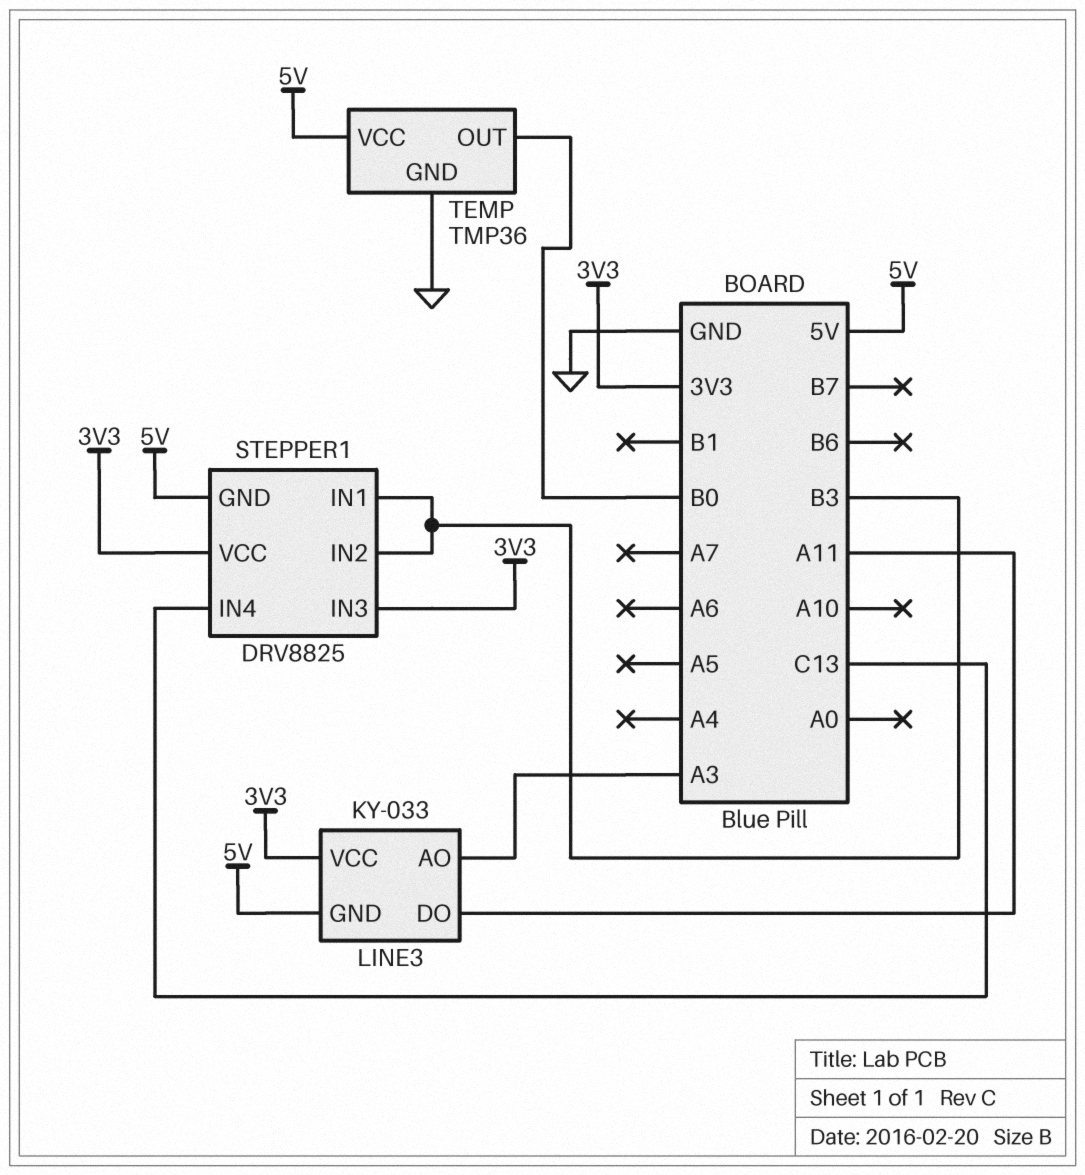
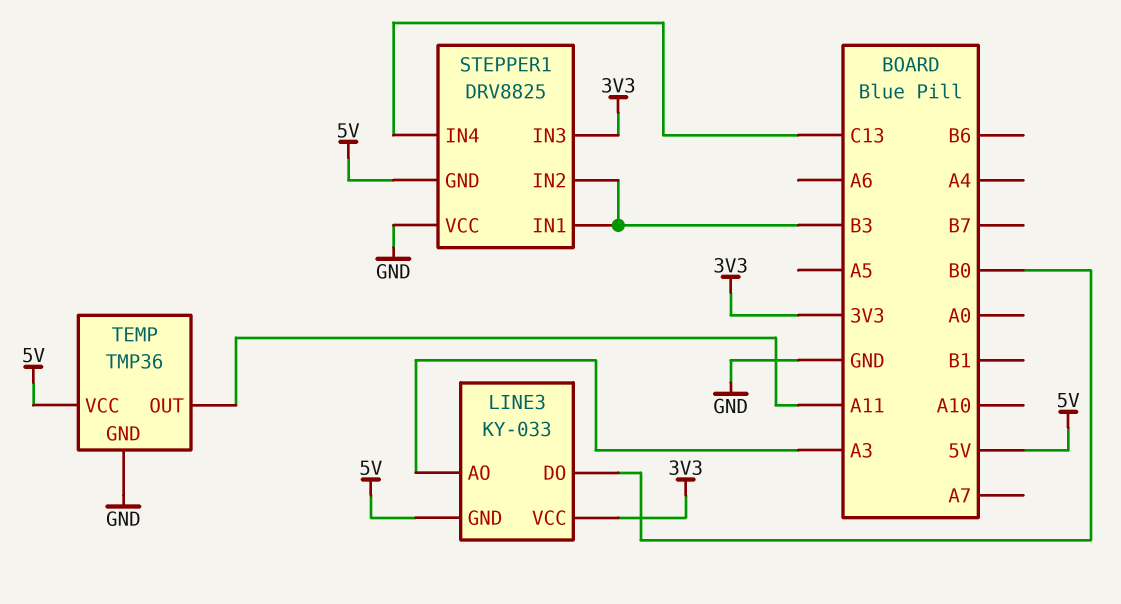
LINE3 pin DO: A11 -> B0
STEPPER1 pin VCC: 3V3 -> GND
TEMP pin OUT: B0 -> A11

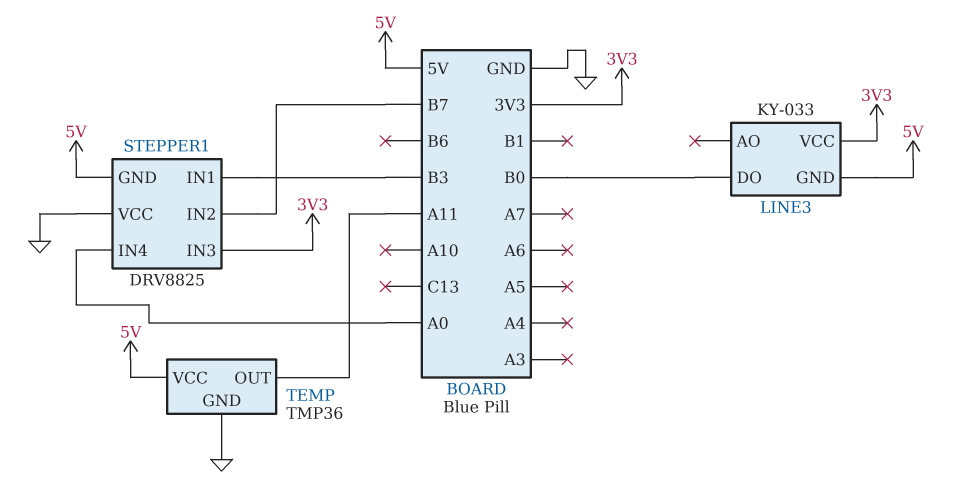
LINE3 pin AO: A3 -> none
STEPPER1 pin IN2: B3 -> B7
STEPPER1 pin IN4: C13 -> A0

